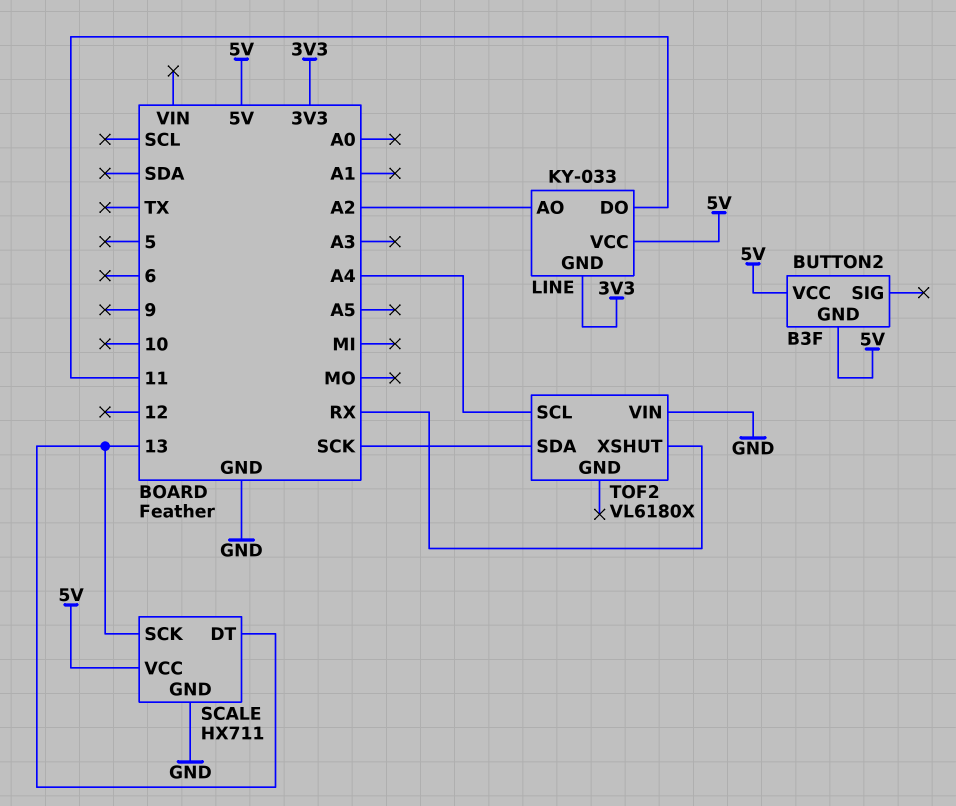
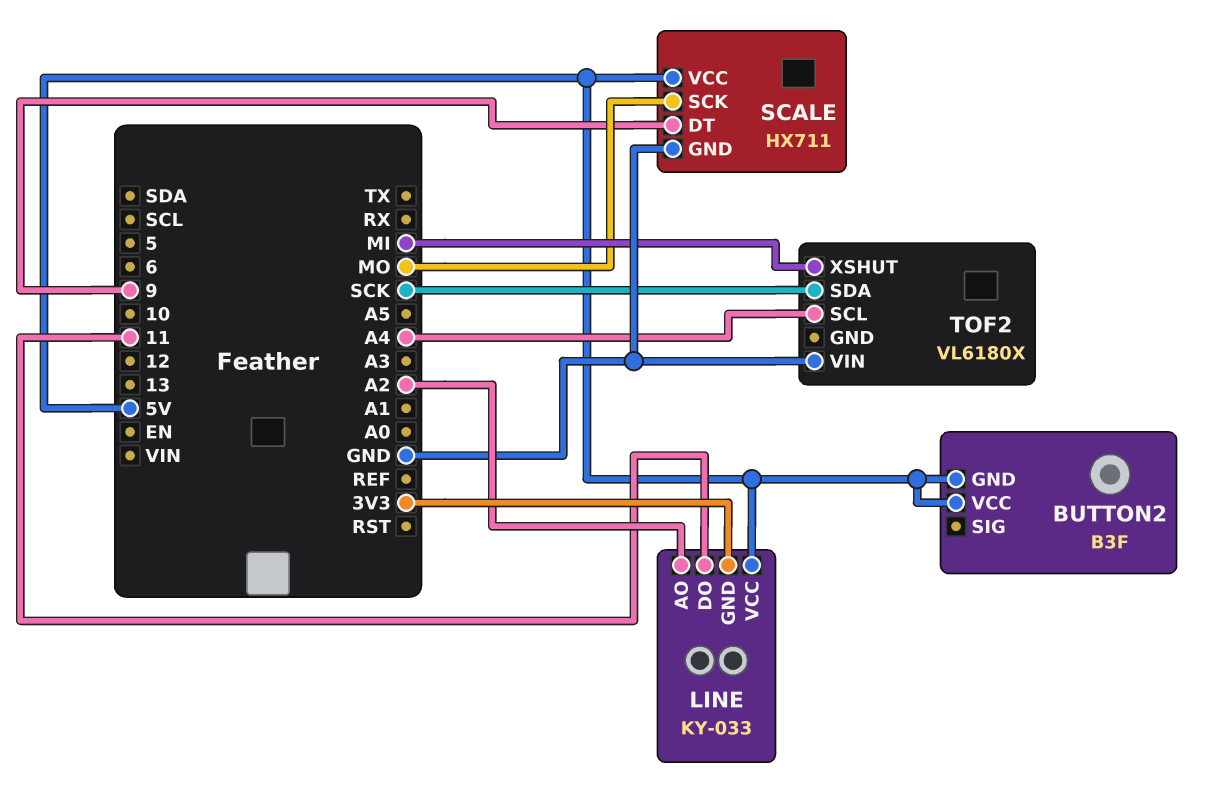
SCALE pin DT: 13 -> 9
SCALE pin SCK: 13 -> MO
TOF2 pin XSHUT: RX -> MI

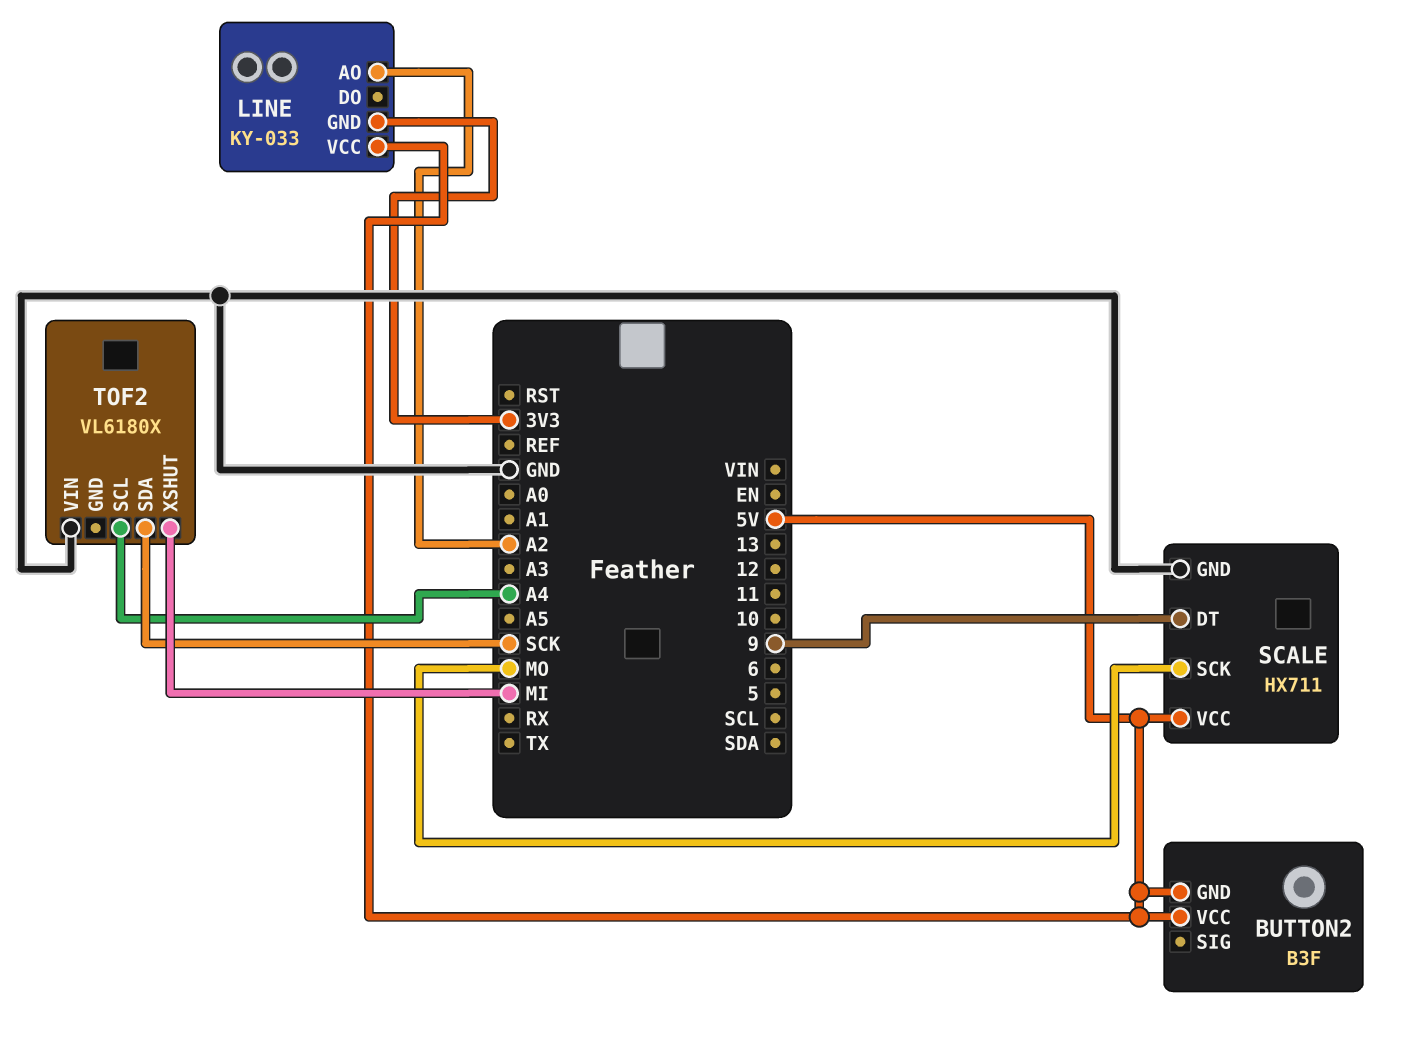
LINE pin DO: 11 -> none

